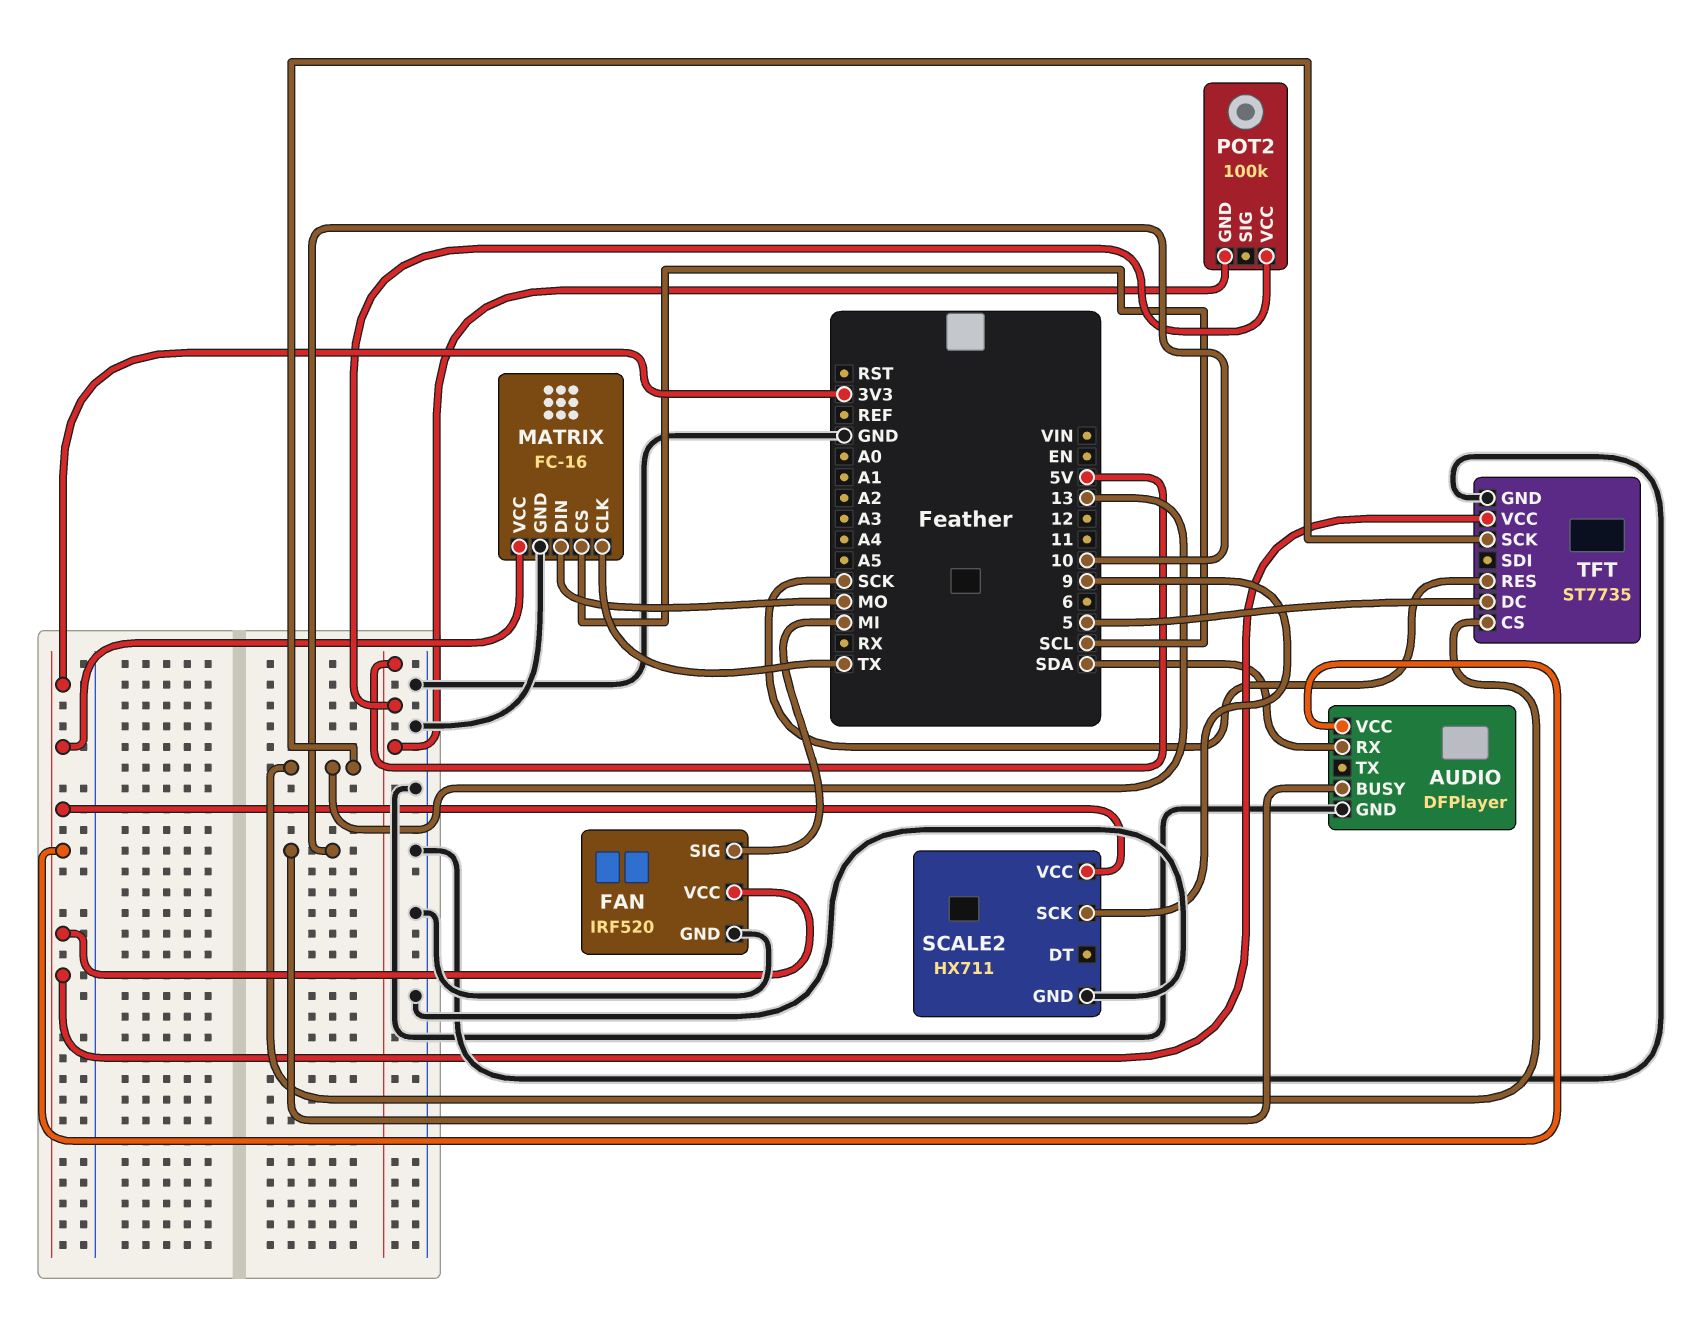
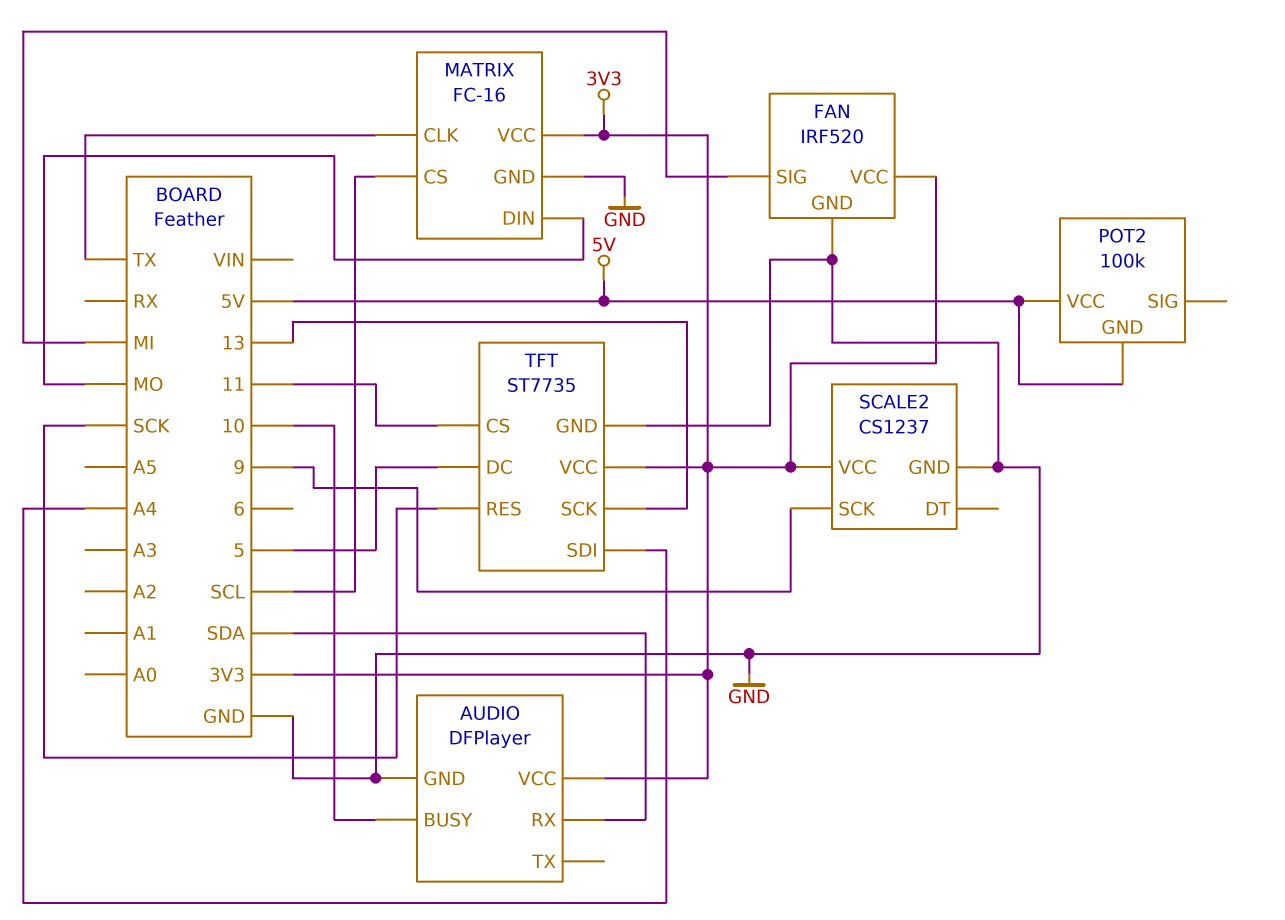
SCALE2: HX711 -> CS1237
TFT pin CS: 13 -> 11
TFT pin SDI: none -> A4

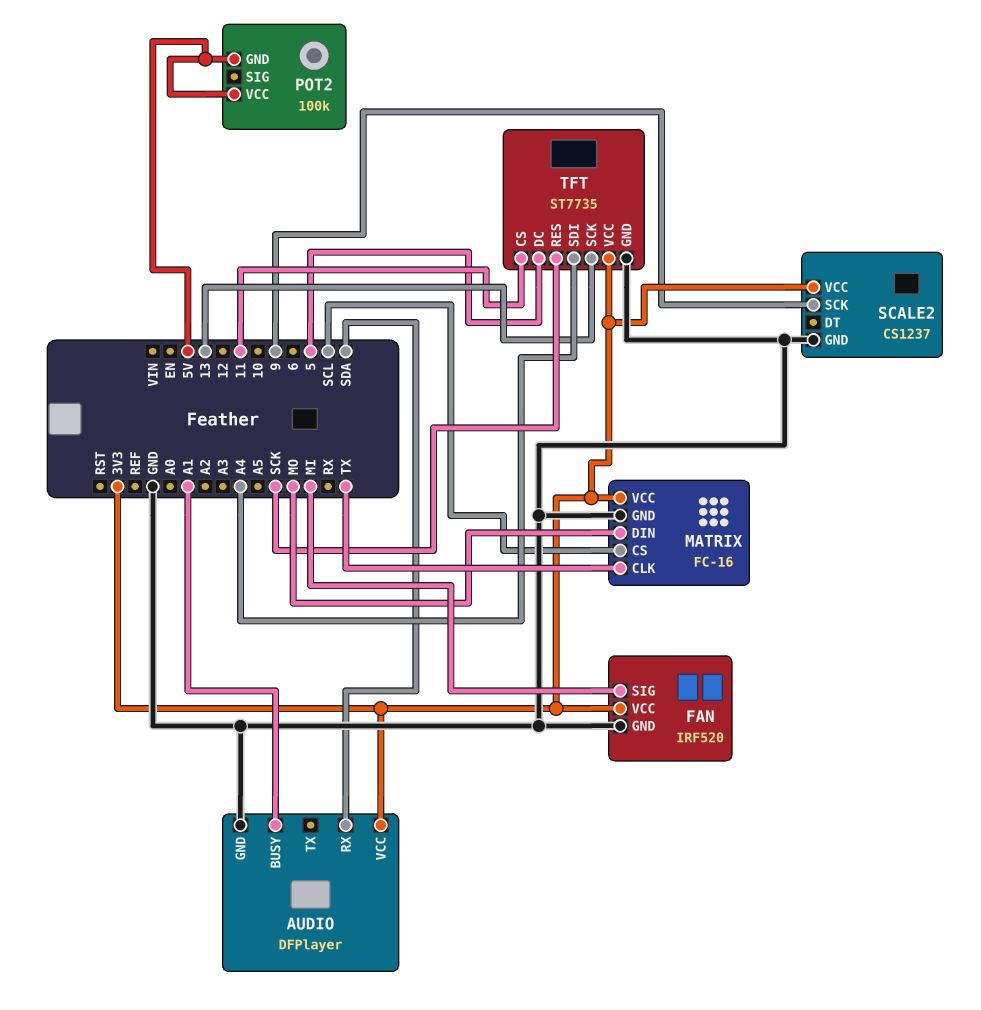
AUDIO pin BUSY: 10 -> A1

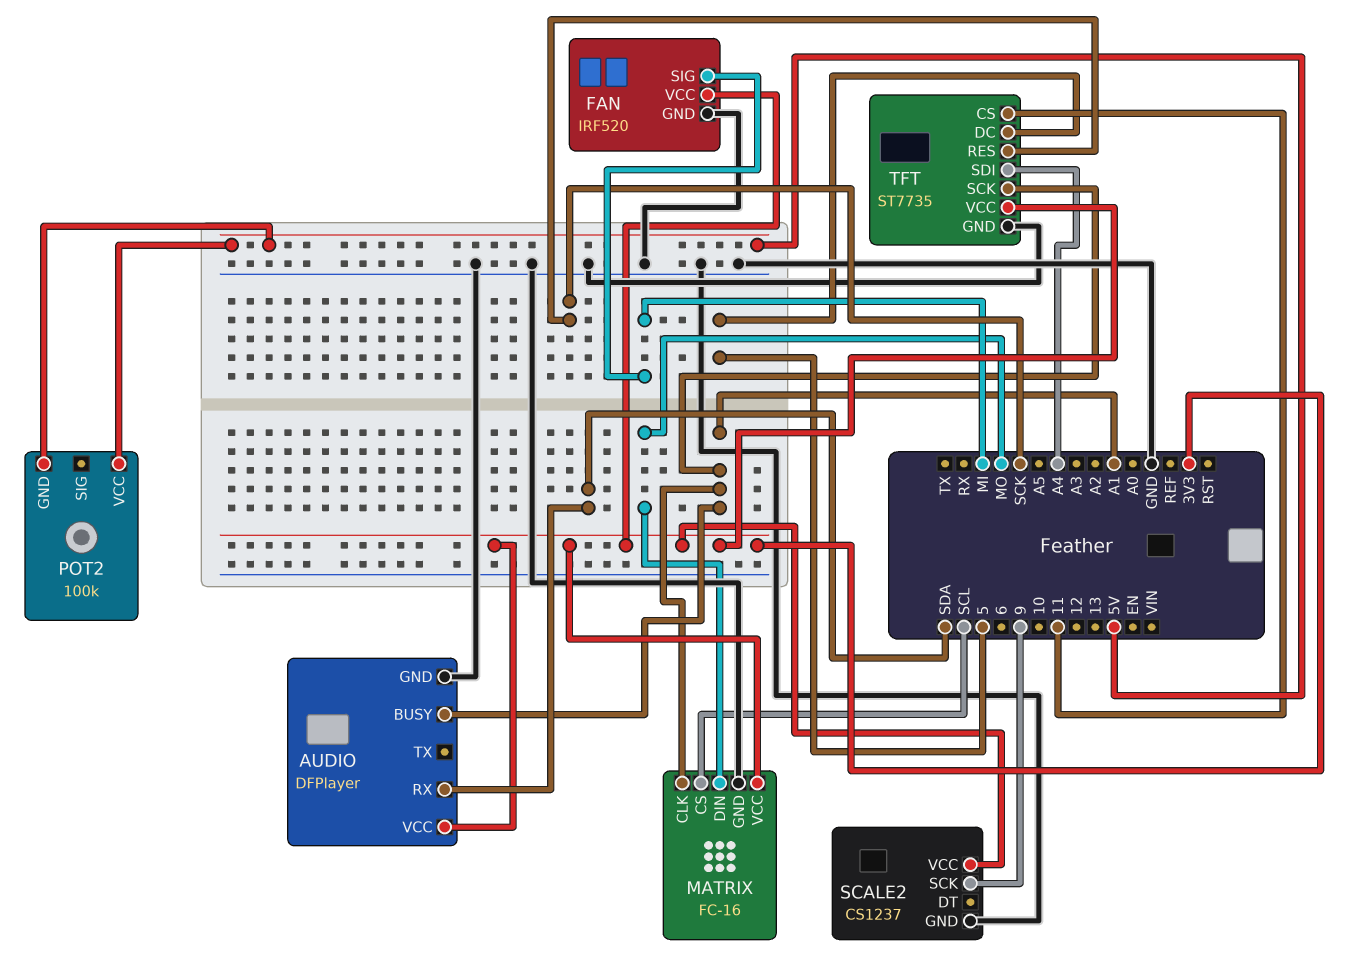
MATRIX pin CLK: TX -> A1
TFT pin SCK: 13 -> A1

